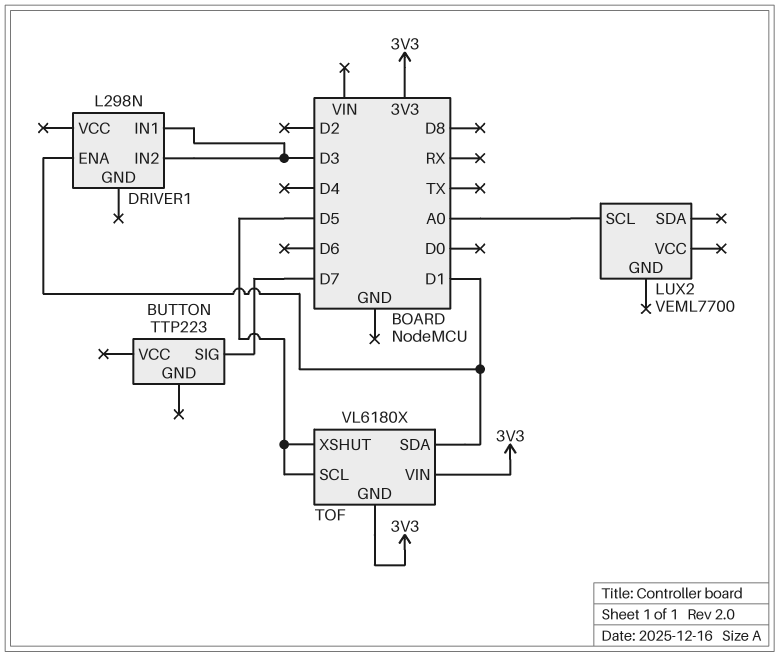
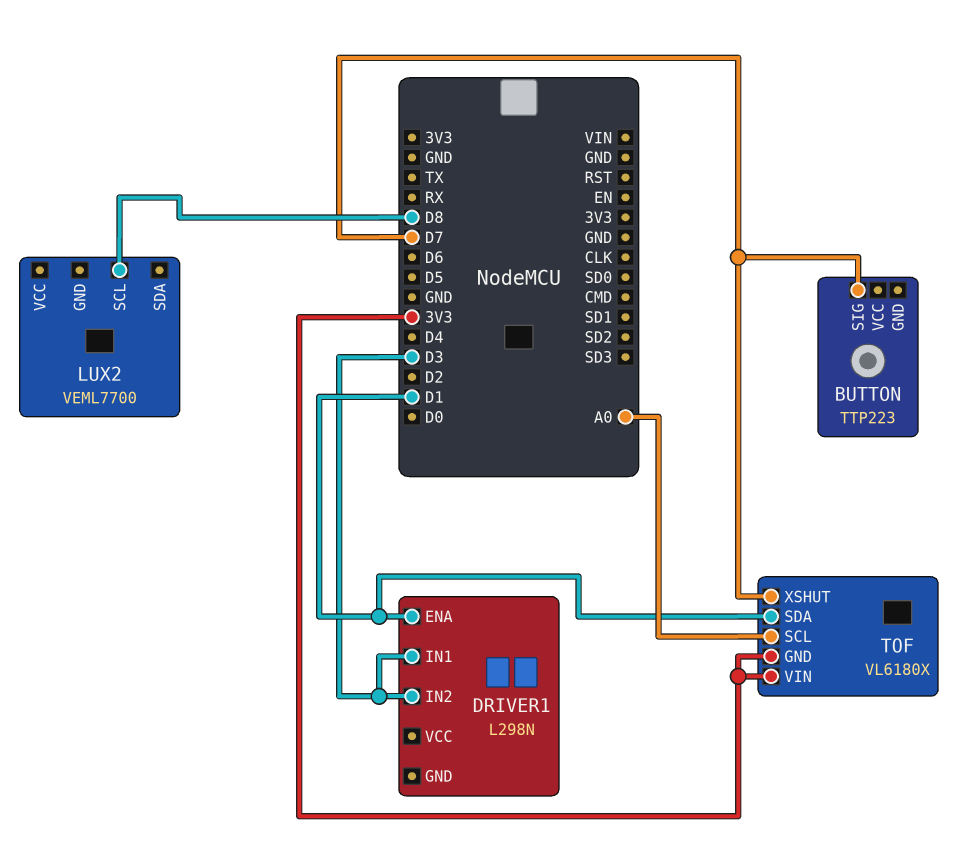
LUX2 pin SCL: A0 -> D8
TOF pin SCL: D5 -> A0
TOF pin XSHUT: D5 -> D7

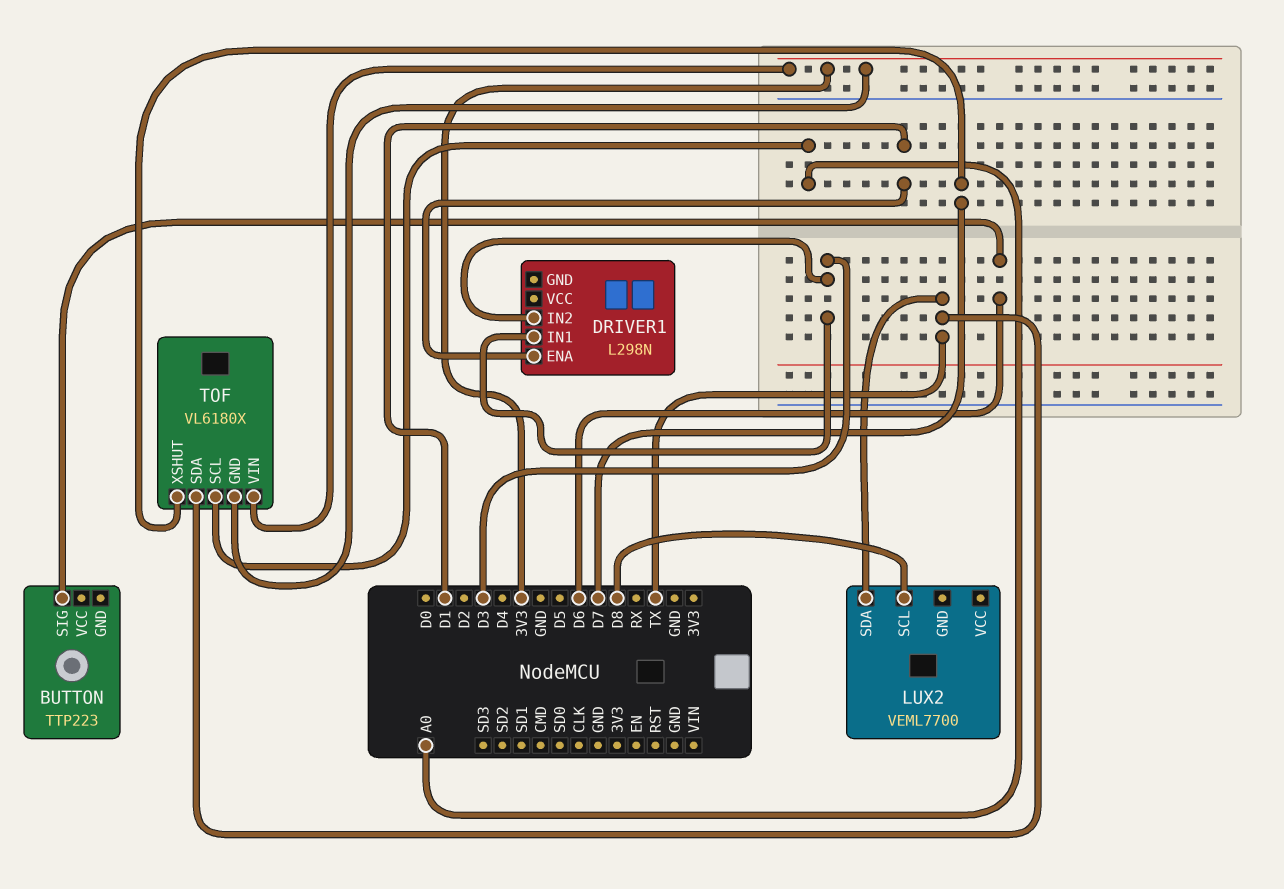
BUTTON pin SIG: D7 -> D6
LUX2 pin SDA: none -> TX
TOF pin SDA: D1 -> TX

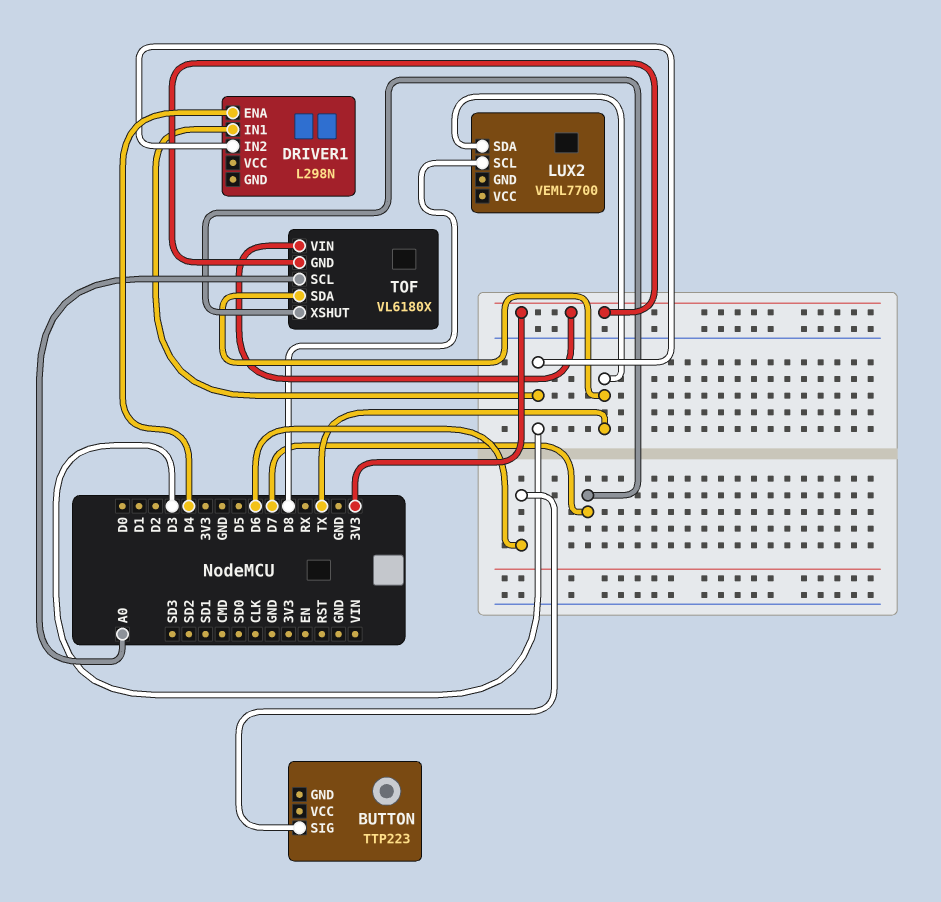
DRIVER1 pin ENA: D1 -> D4

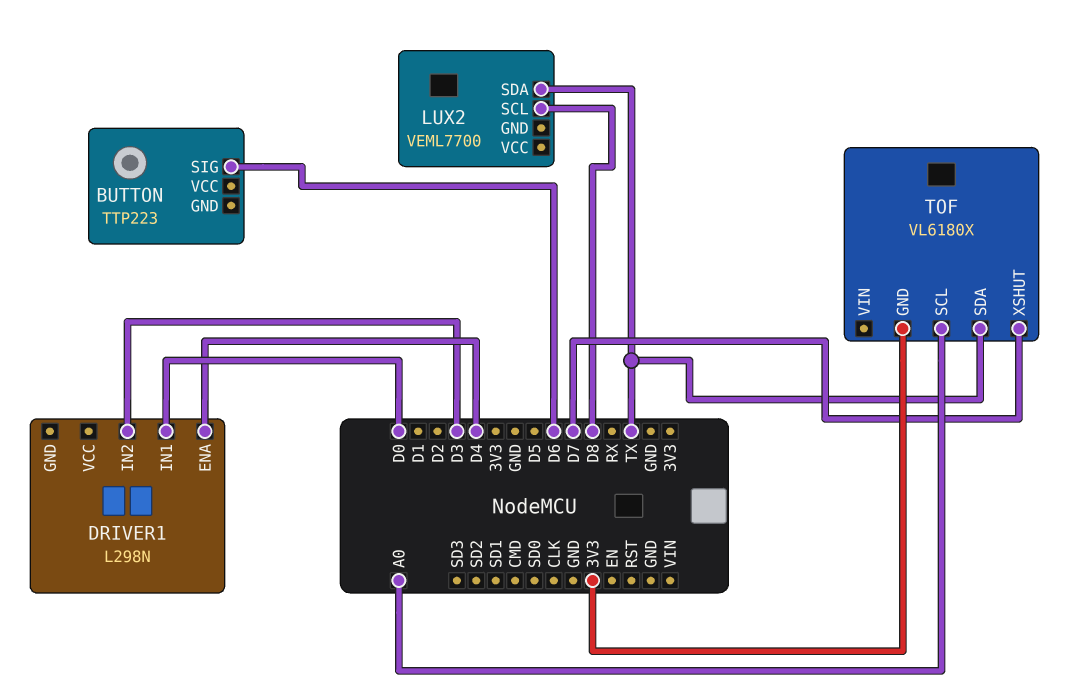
DRIVER1 pin IN1: D3 -> D0
TOF pin VIN: 3V3 -> none

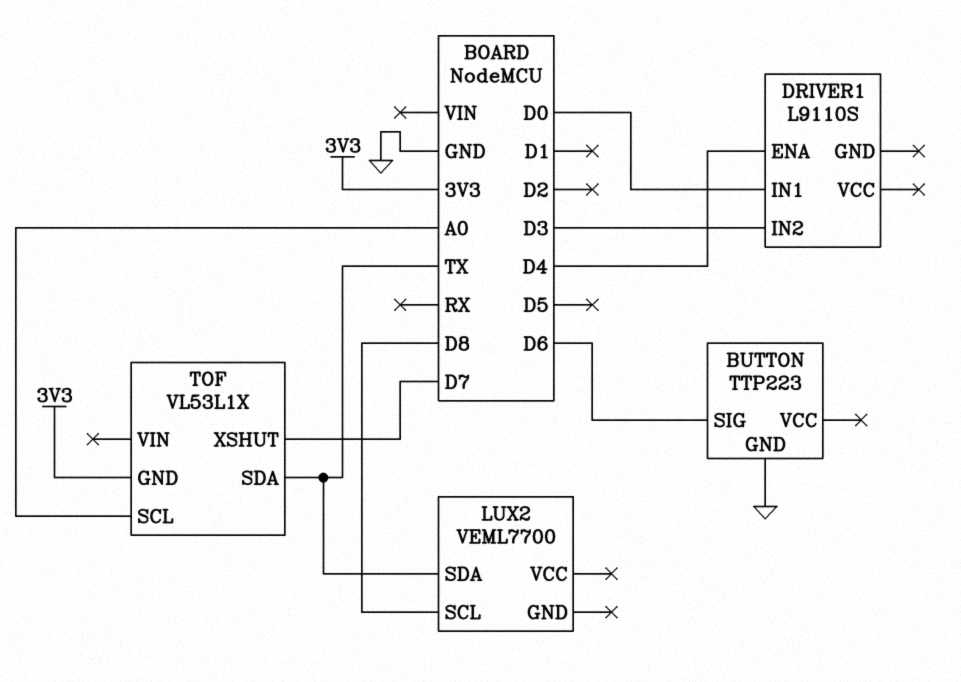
BUTTON pin GND: none -> GND
DRIVER1: L298N -> L9110S
TOF: VL6180X -> VL53L1X

